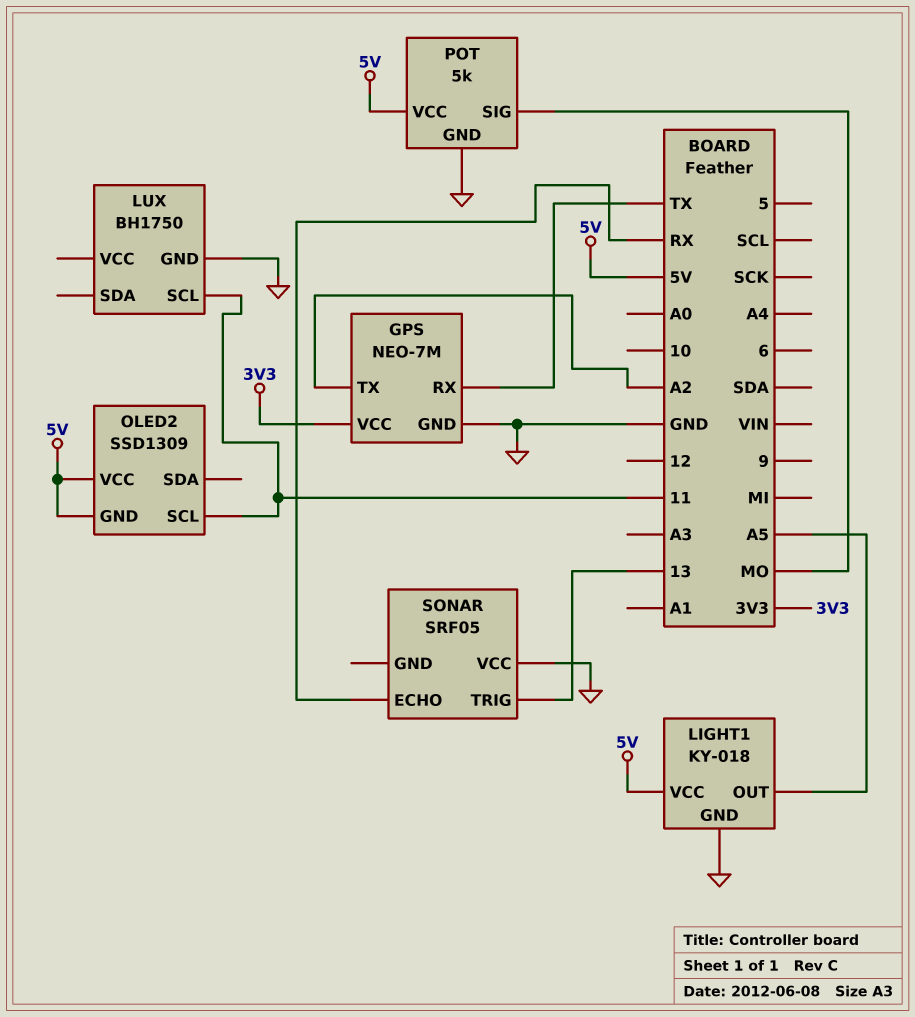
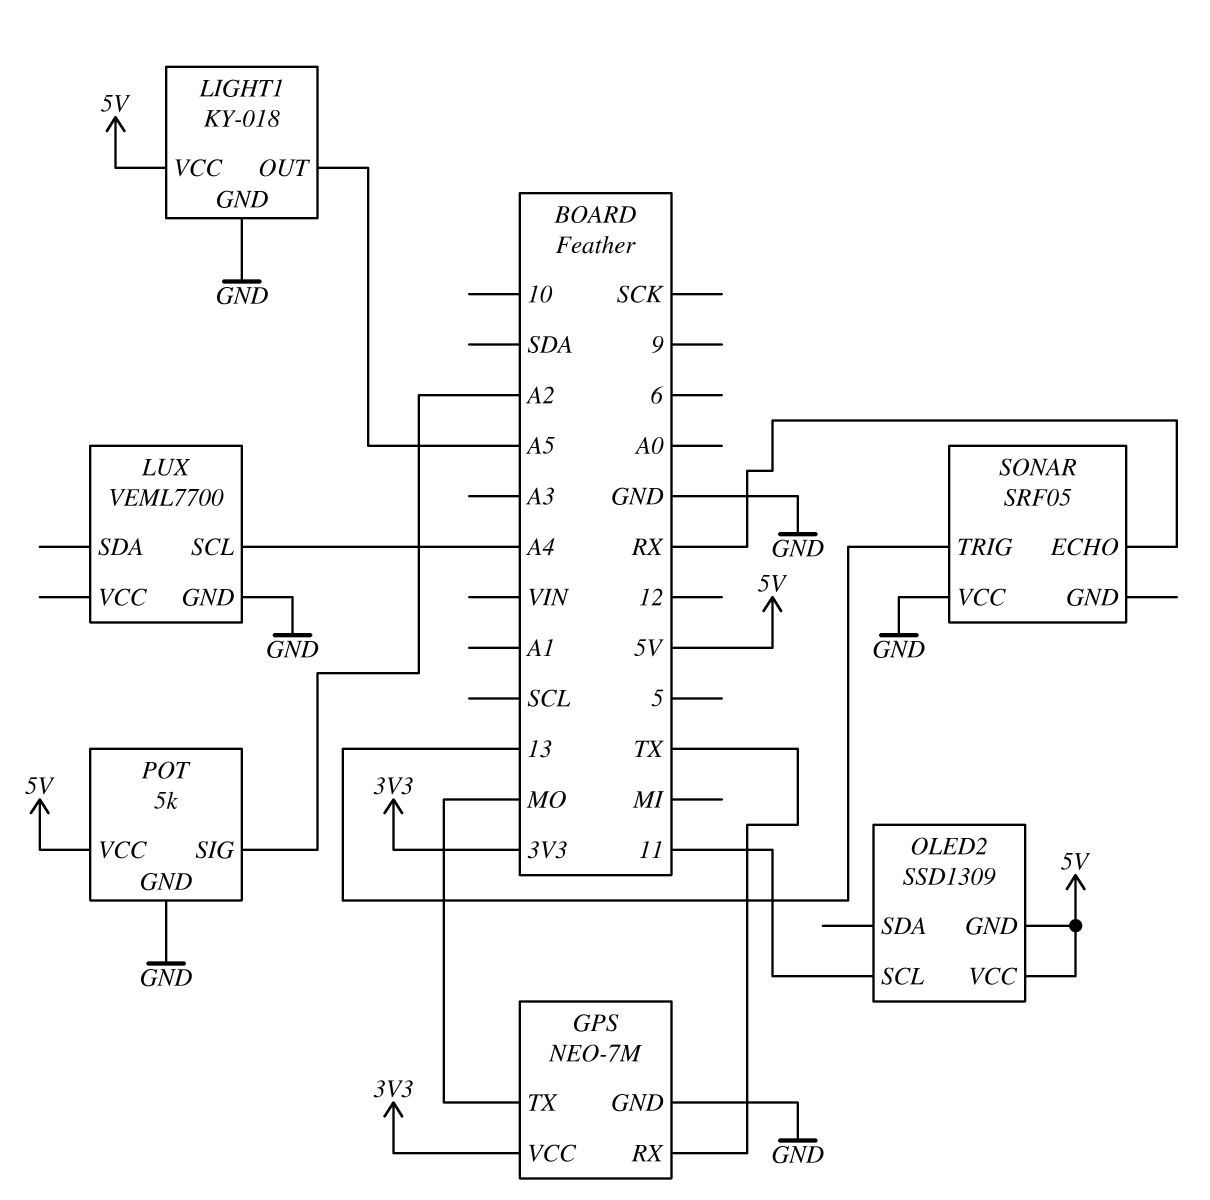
GPS pin TX: A2 -> MO
LUX: BH1750 -> VEML7700
LUX pin SCL: 11 -> A4
POT pin SIG: MO -> A2

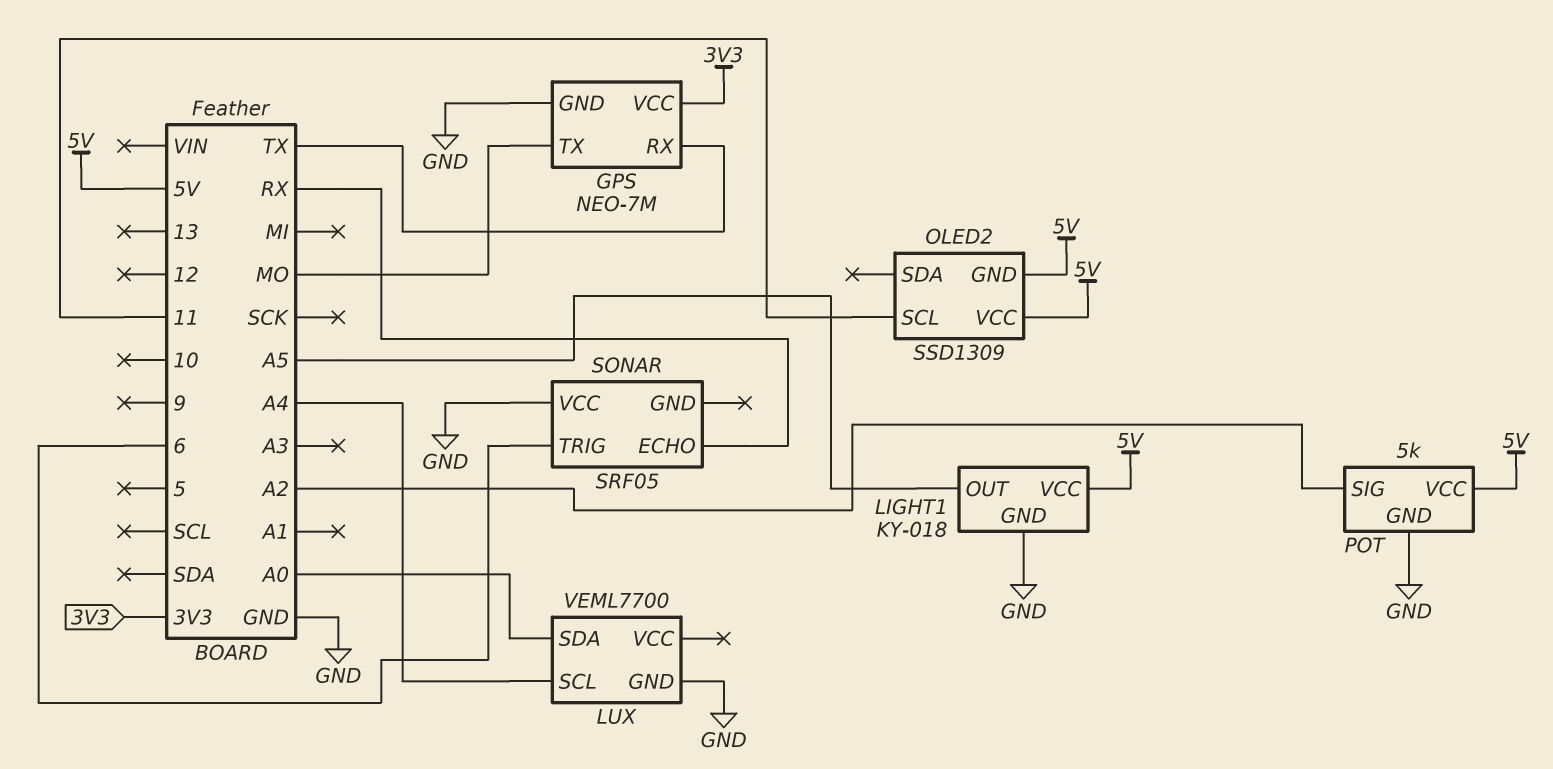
LUX pin SDA: none -> A0
SONAR pin TRIG: 13 -> 6

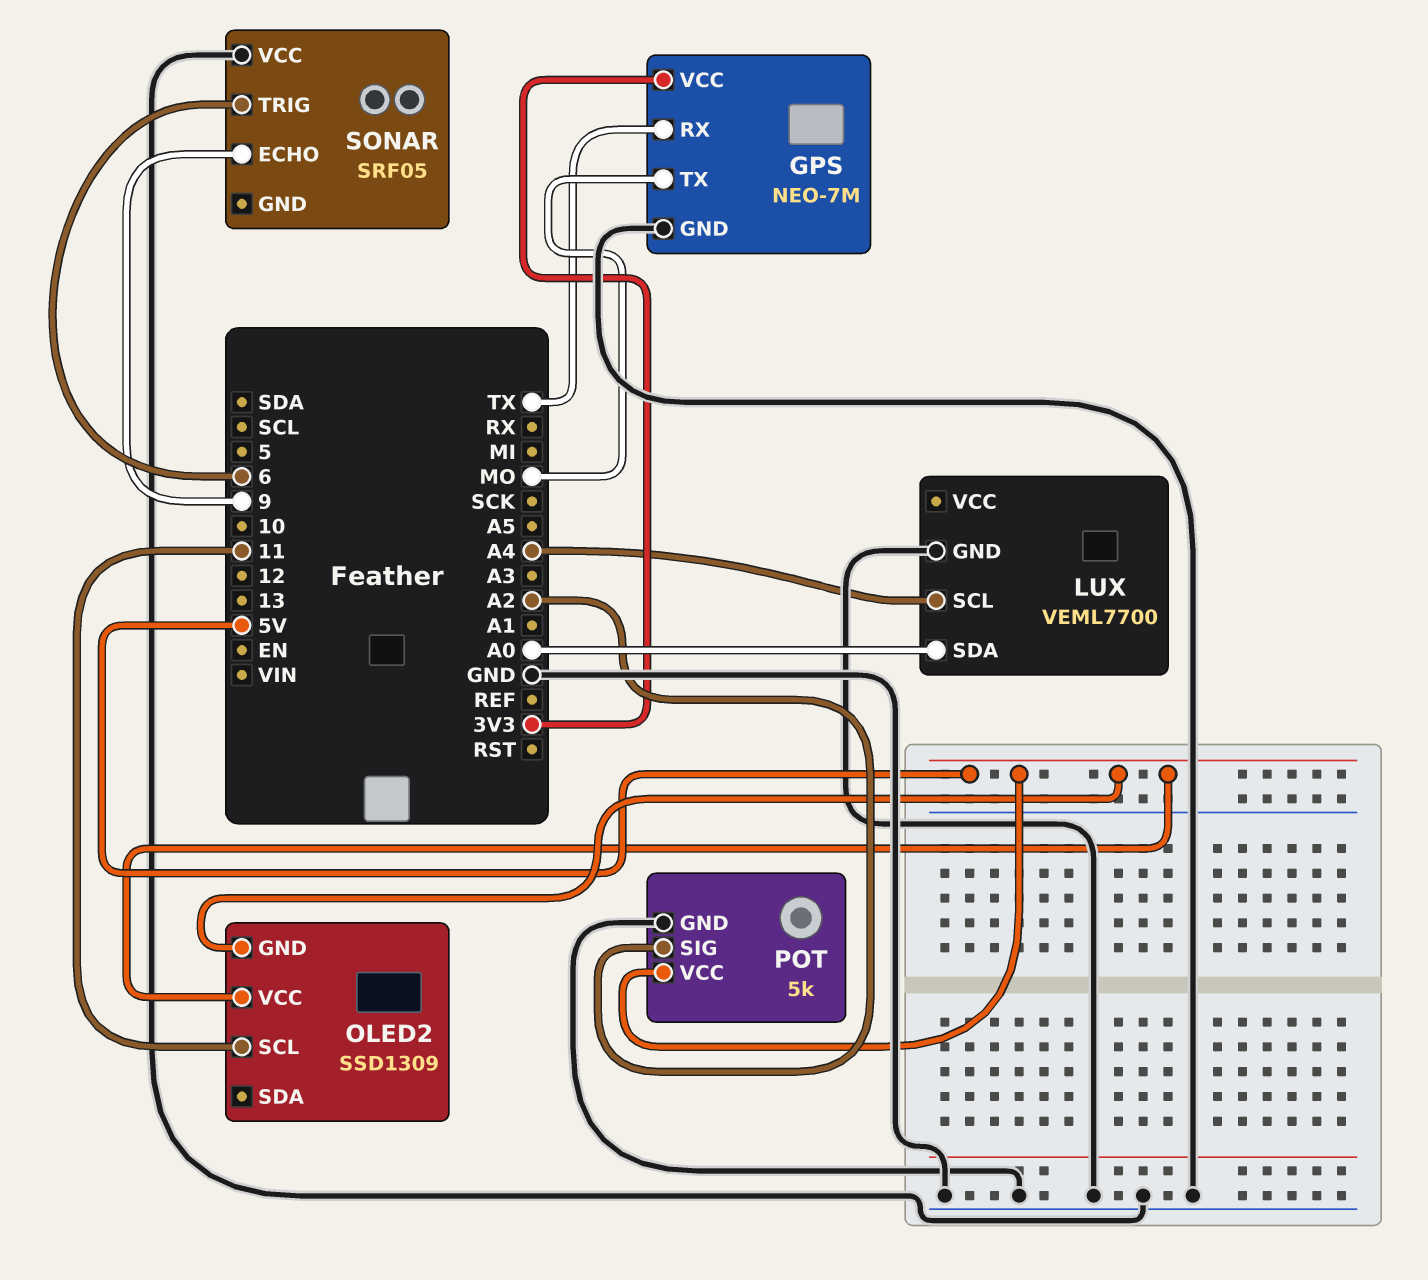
LIGHT1: KY-018 -> none
LIGHT1 pin GND: GND -> none
LIGHT1 pin OUT: A5 -> none
LIGHT1 pin VCC: 5V -> none
SONAR pin ECHO: RX -> 9

